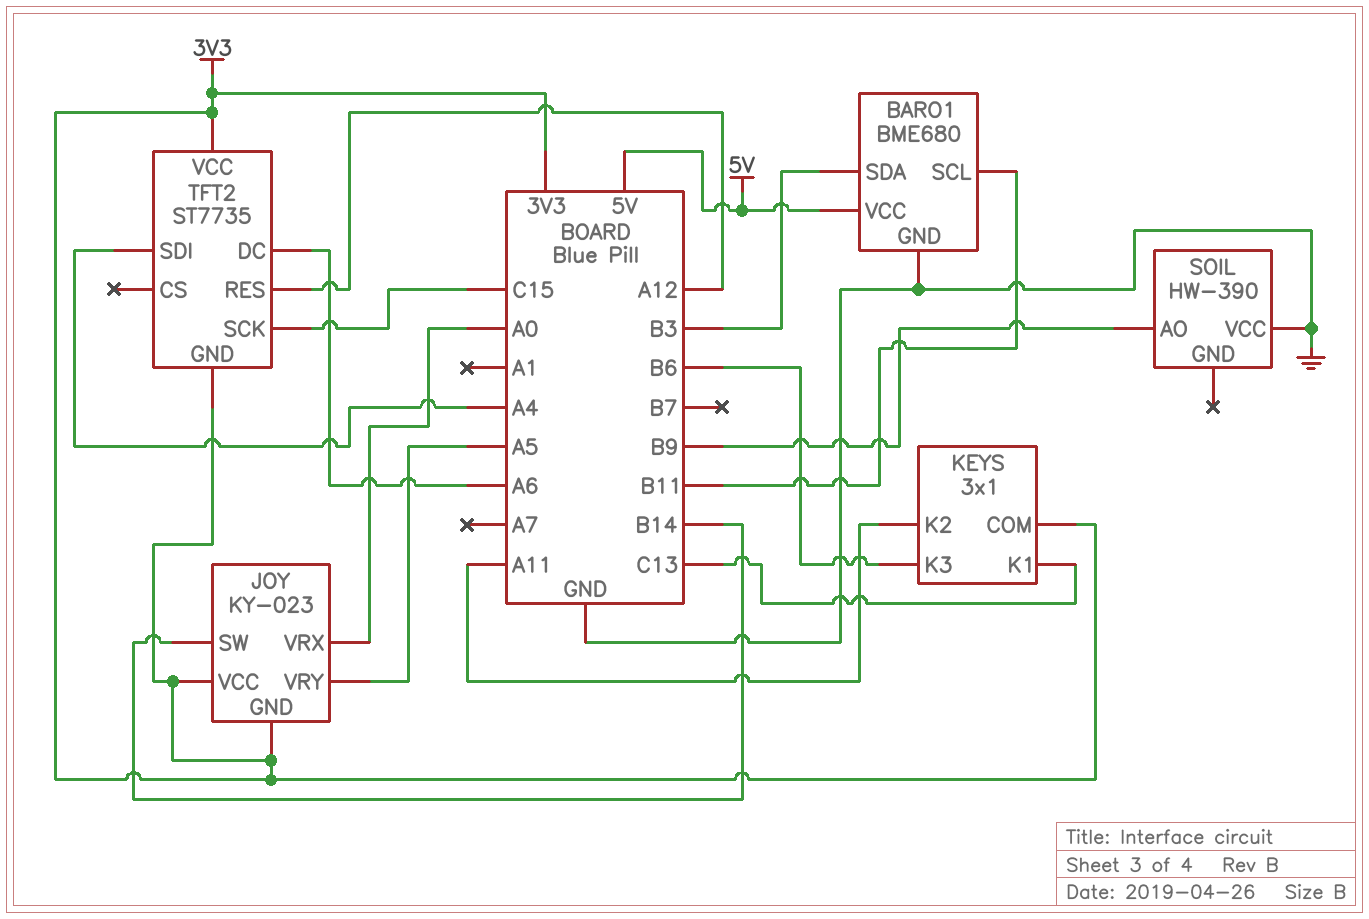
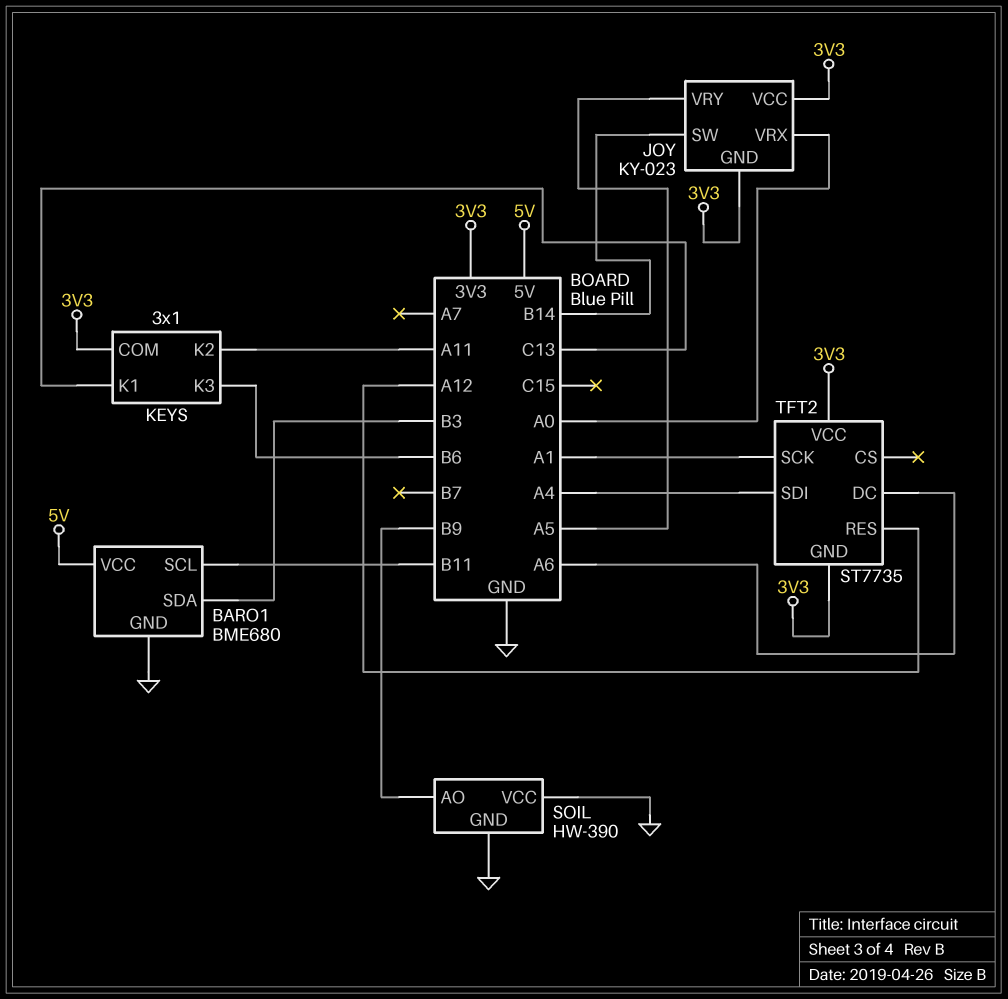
SOIL pin GND: none -> GND
TFT2 pin SCK: C15 -> A1

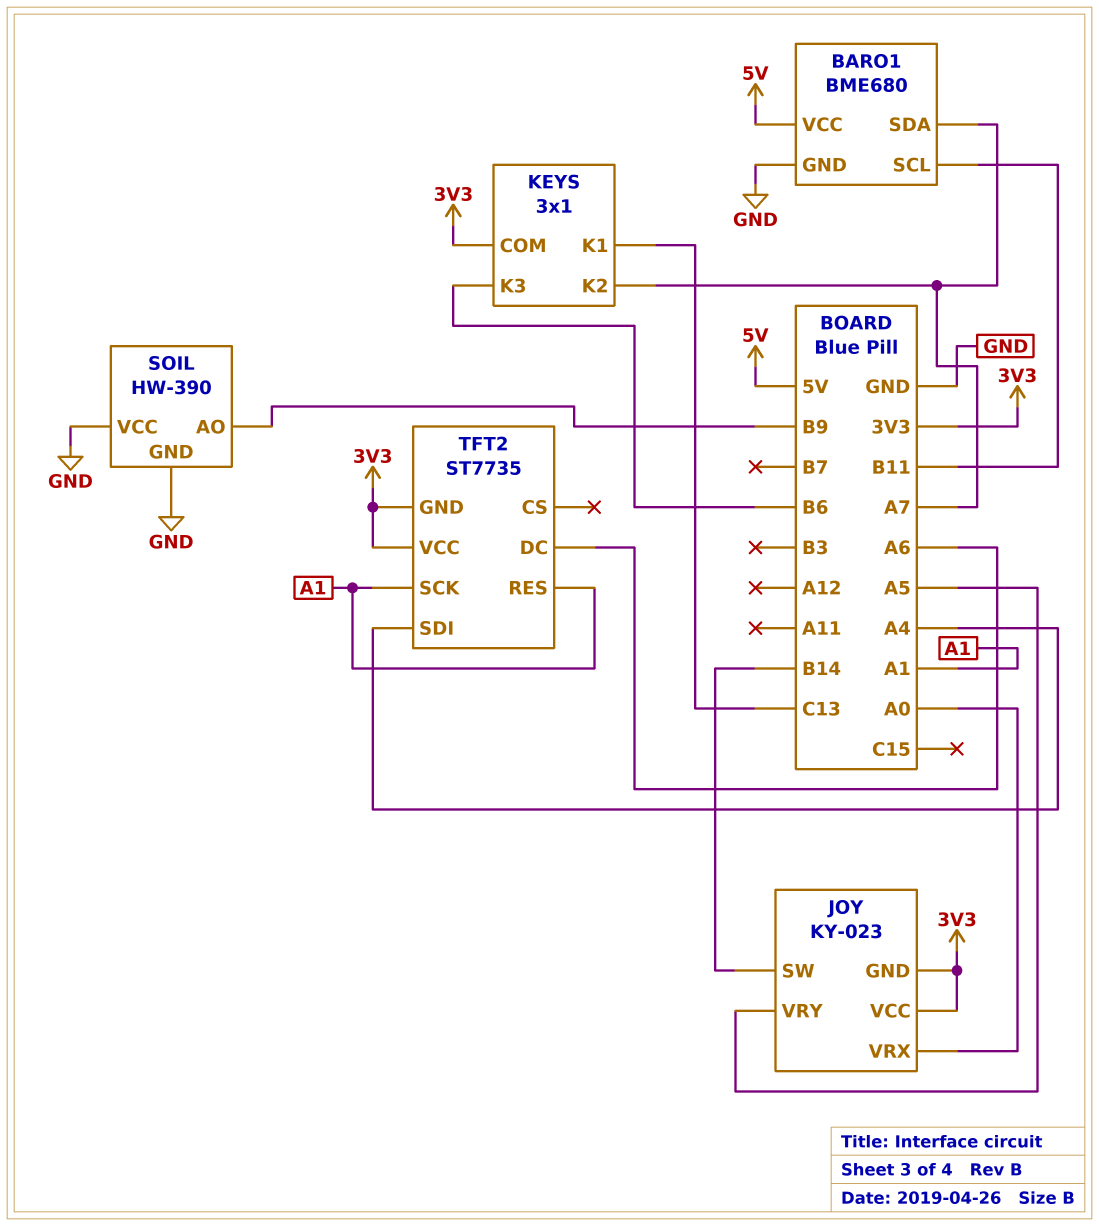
BARO1 pin SDA: B3 -> A7
KEYS pin K2: A11 -> A7
TFT2 pin RES: A12 -> A1

